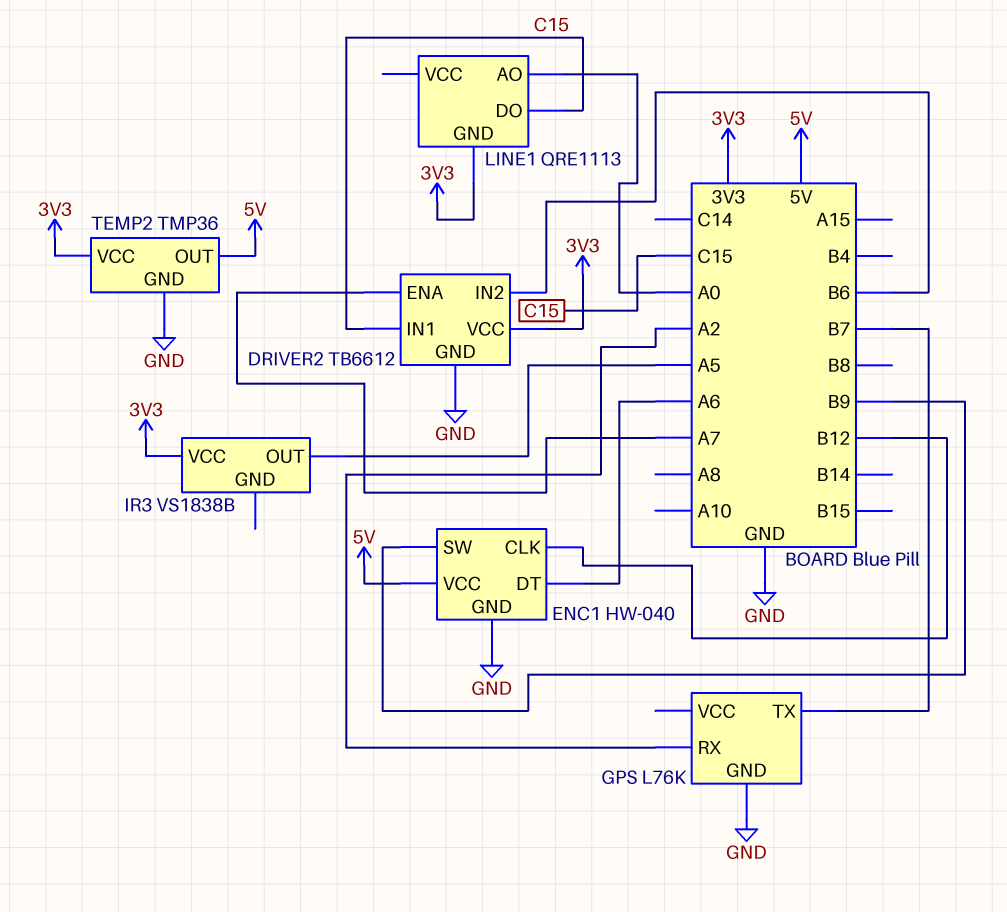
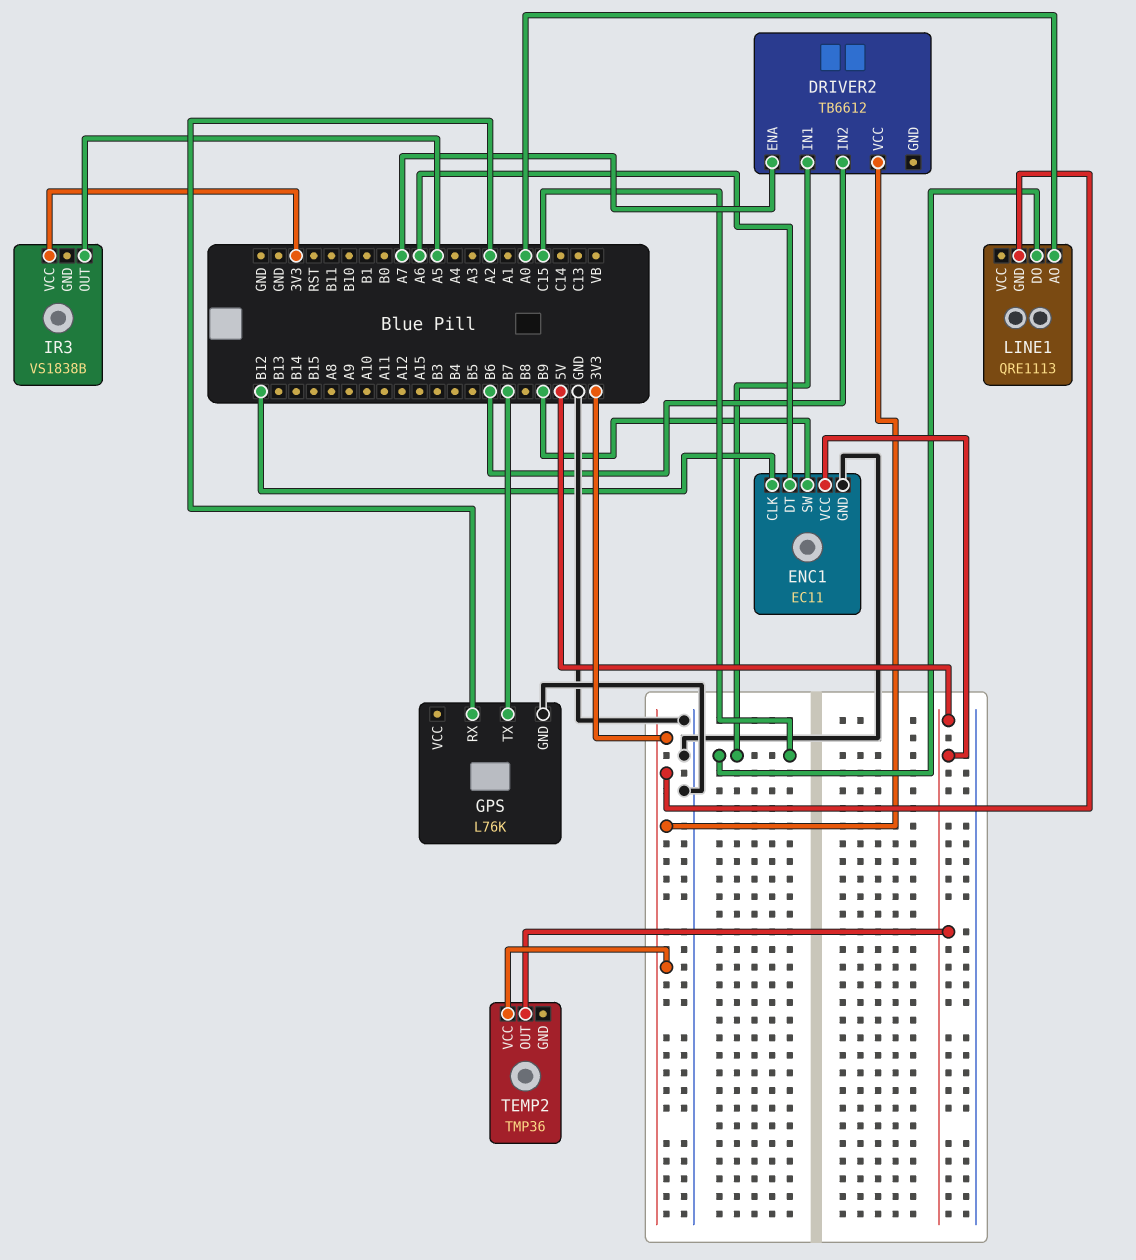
DRIVER2 pin GND: GND -> none
ENC1: HW-040 -> EC11
TEMP2 pin GND: GND -> none

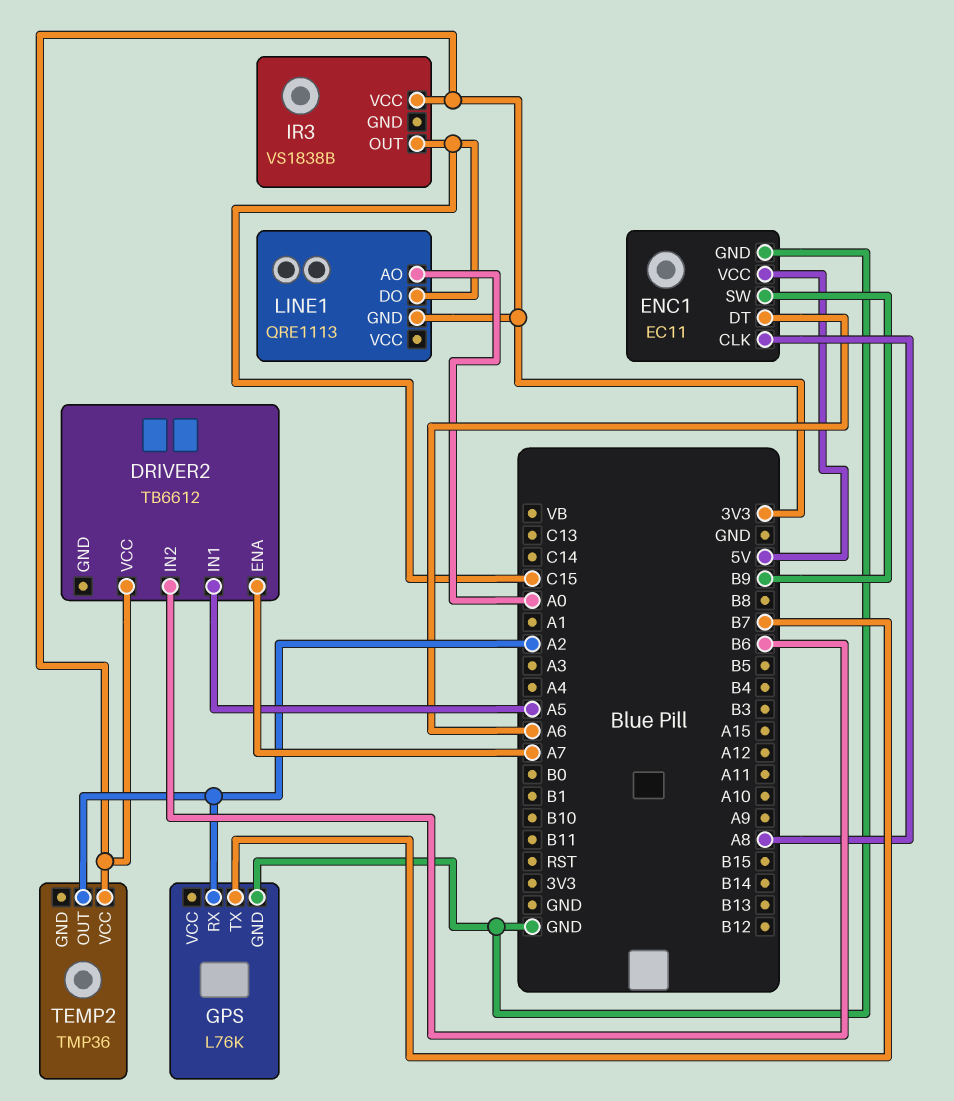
DRIVER2 pin IN1: C15 -> A5
ENC1 pin CLK: B12 -> A8
IR3 pin OUT: A5 -> C15
TEMP2 pin OUT: 5V -> A2

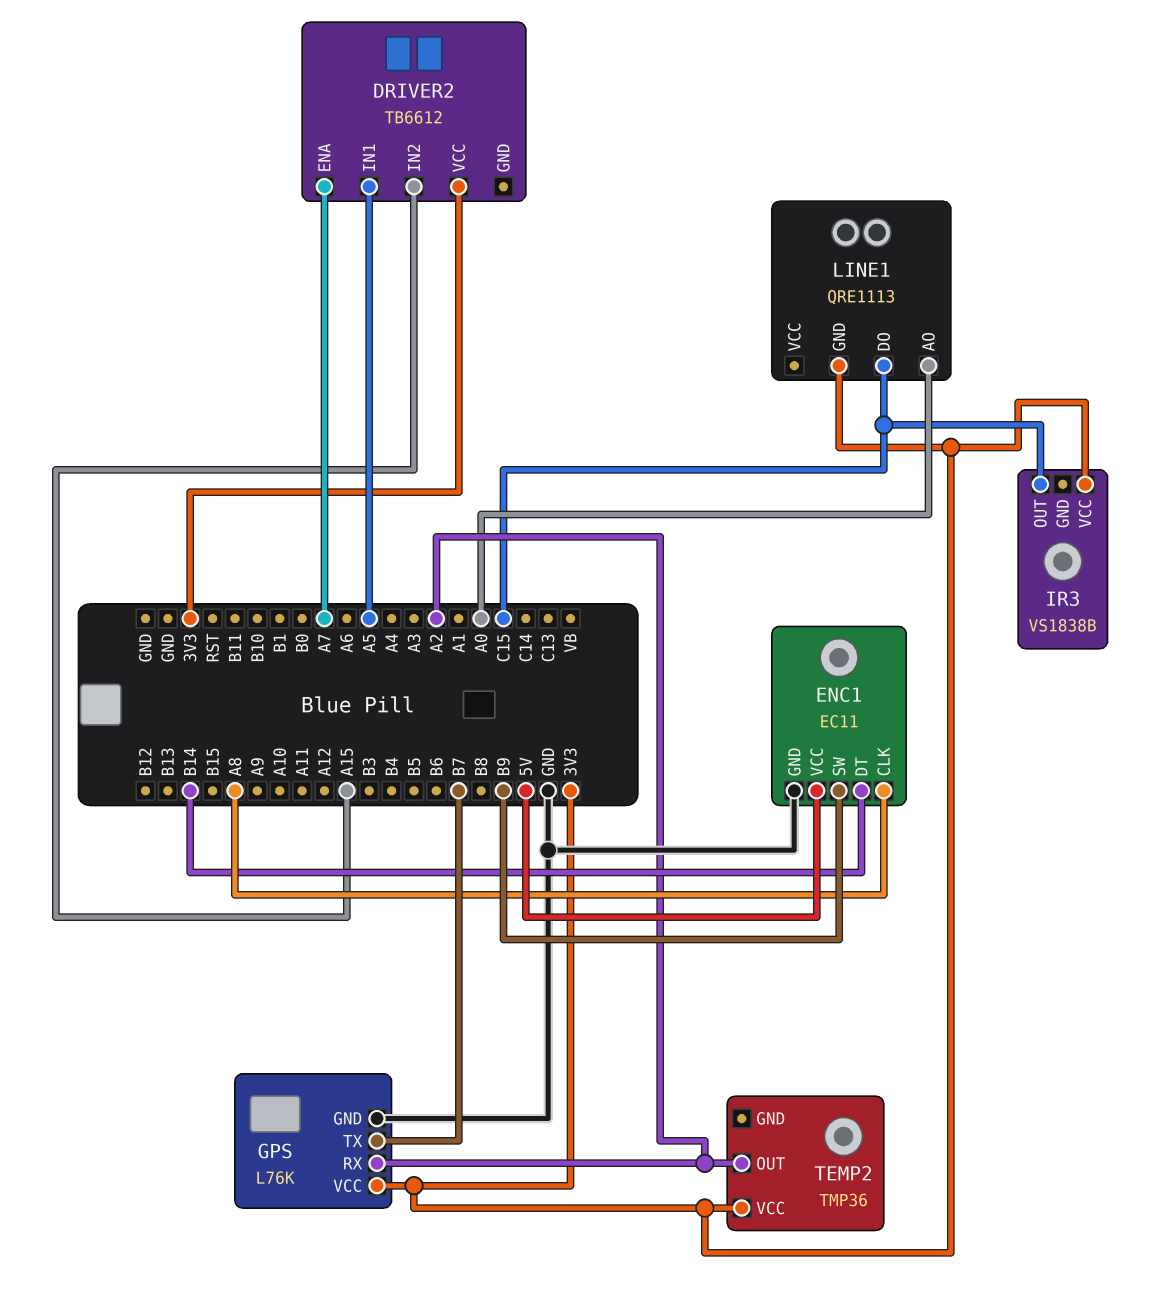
DRIVER2 pin IN2: B6 -> A15
ENC1 pin DT: A6 -> B14
GPS pin VCC: none -> 3V3

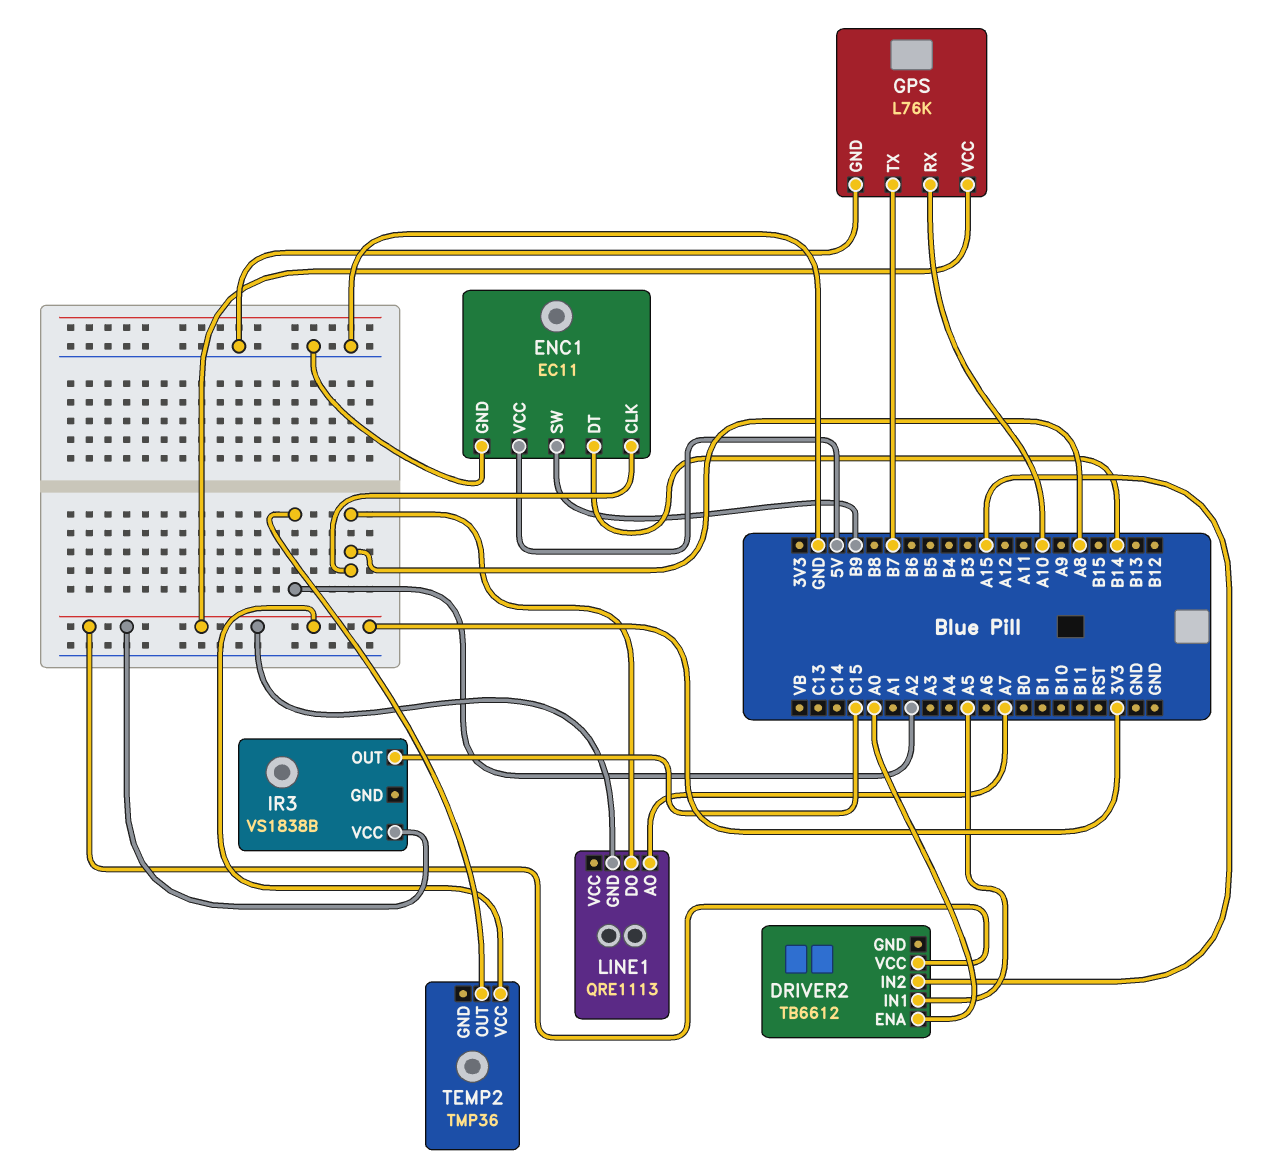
DRIVER2 pin ENA: A7 -> A0
GPS pin RX: A2 -> A10
LINE1 pin AO: A0 -> A7
LINE1 pin DO: C15 -> A8

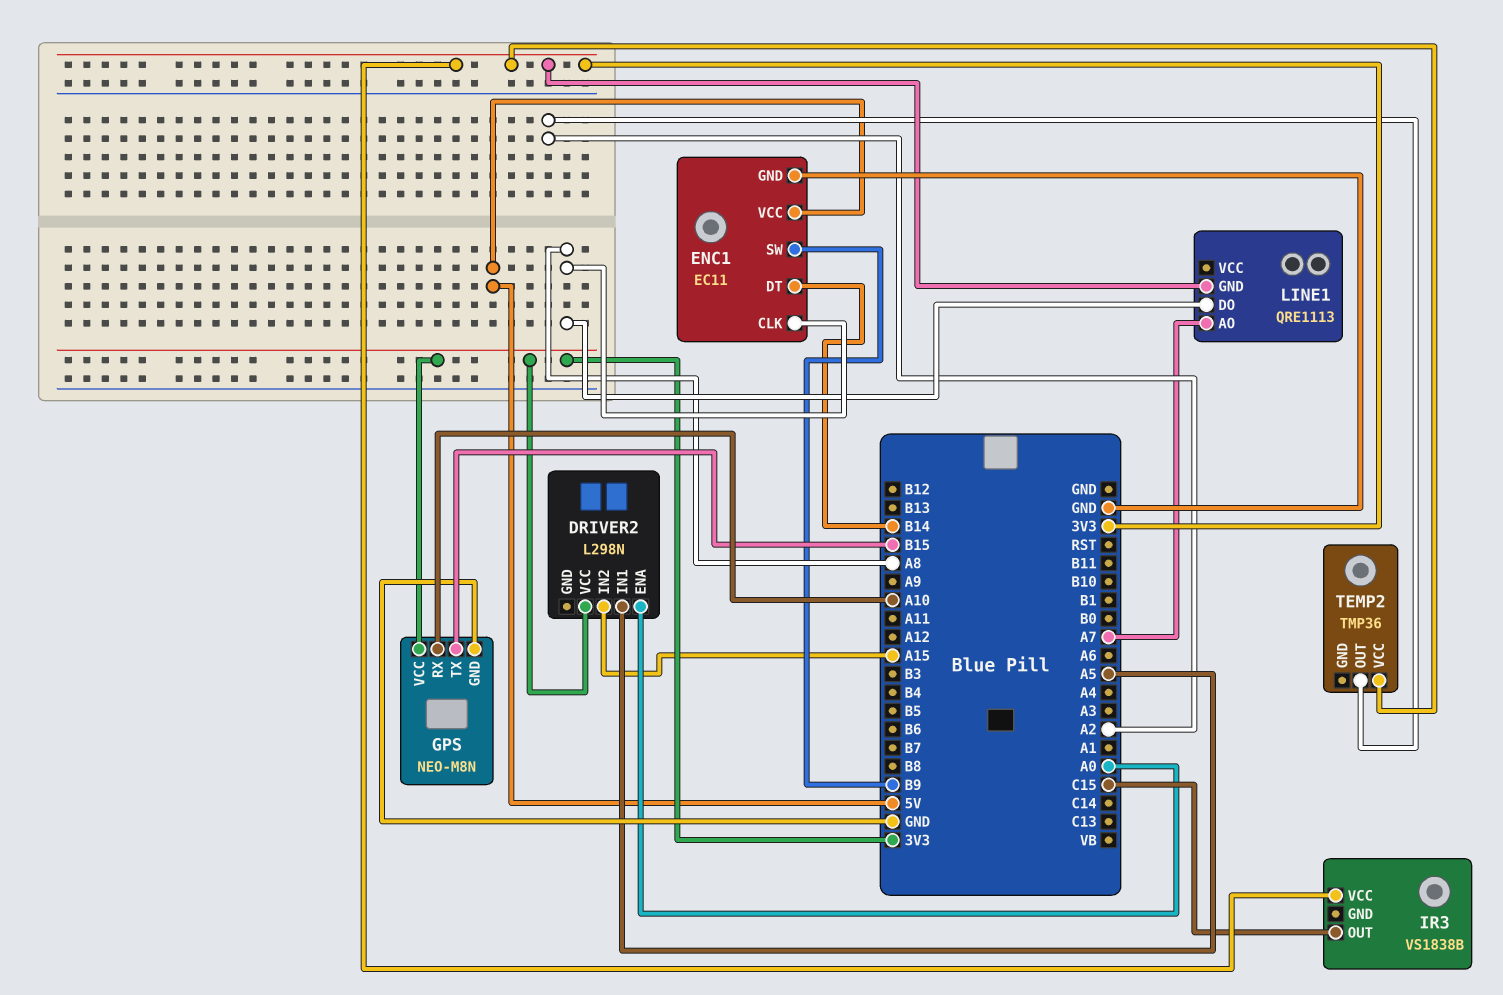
DRIVER2: TB6612 -> L298N
GPS: L76K -> NEO-M8N
GPS pin TX: B7 -> B15

